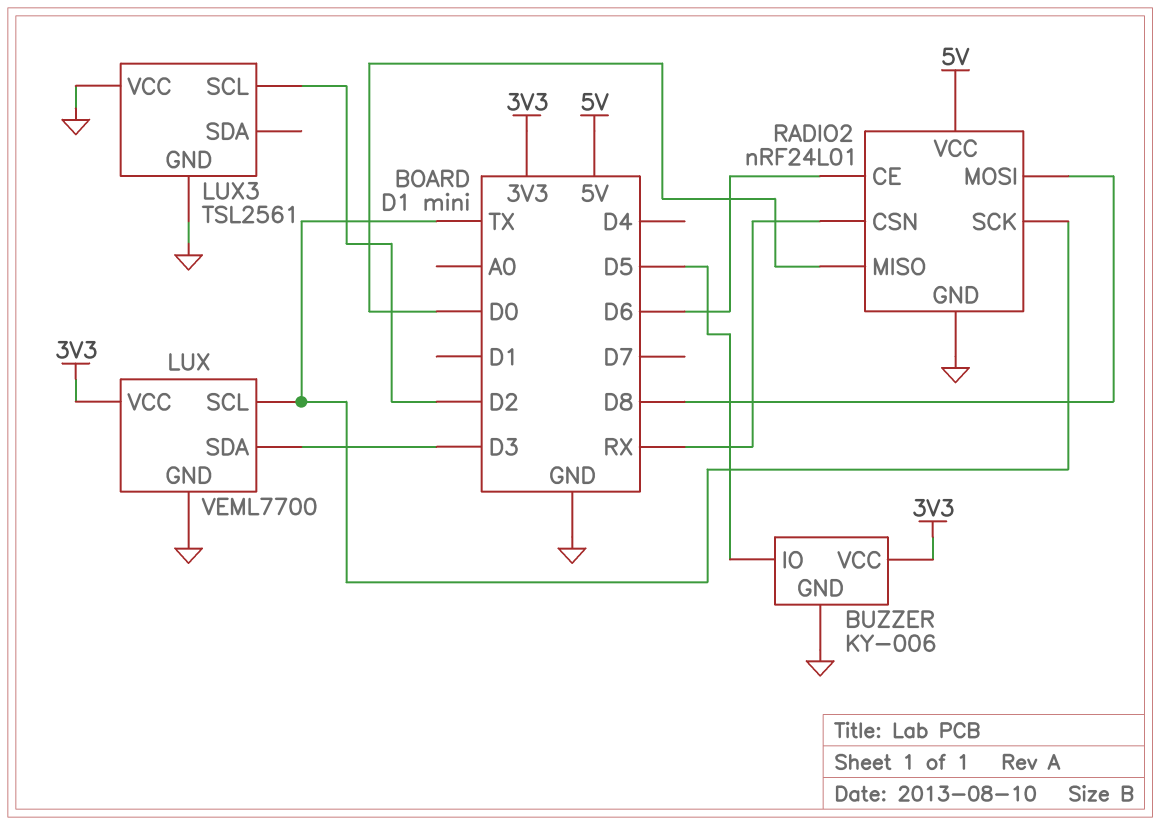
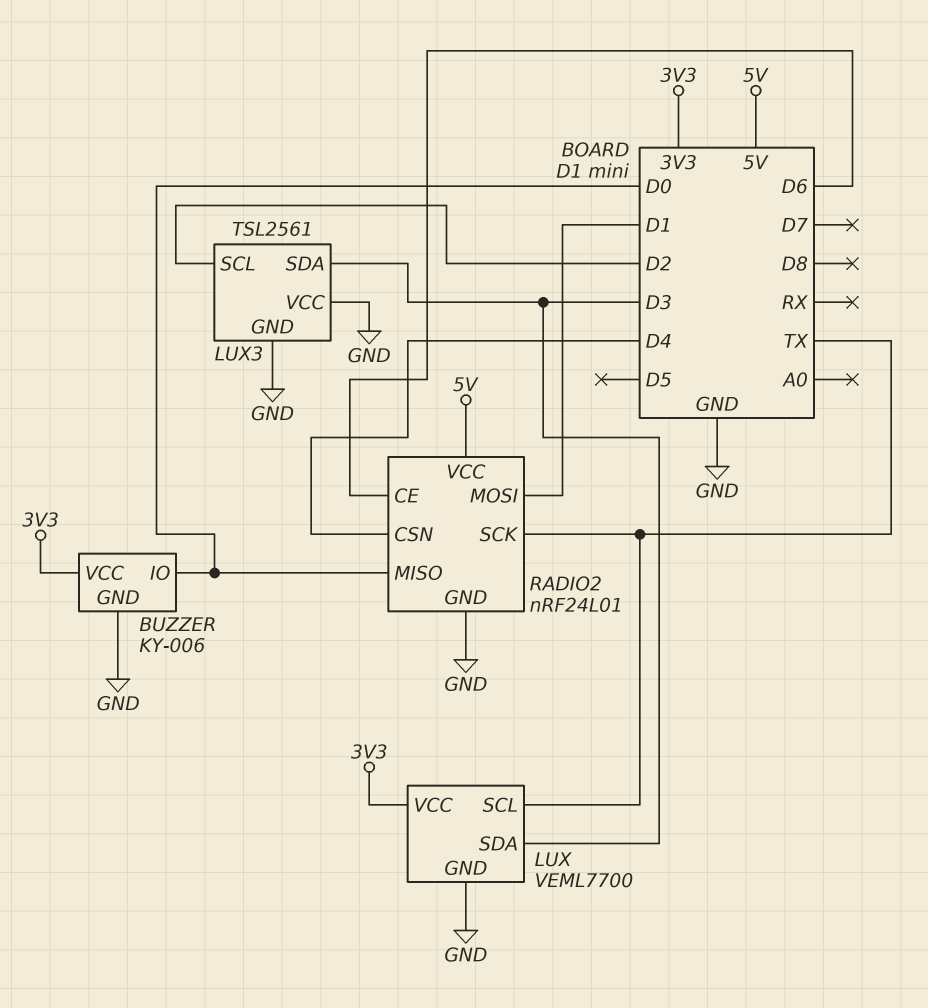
BUZZER pin IO: D5 -> D0
LUX3 pin SDA: none -> D3
RADIO2 pin CSN: RX -> D4
RADIO2 pin MOSI: D8 -> D1

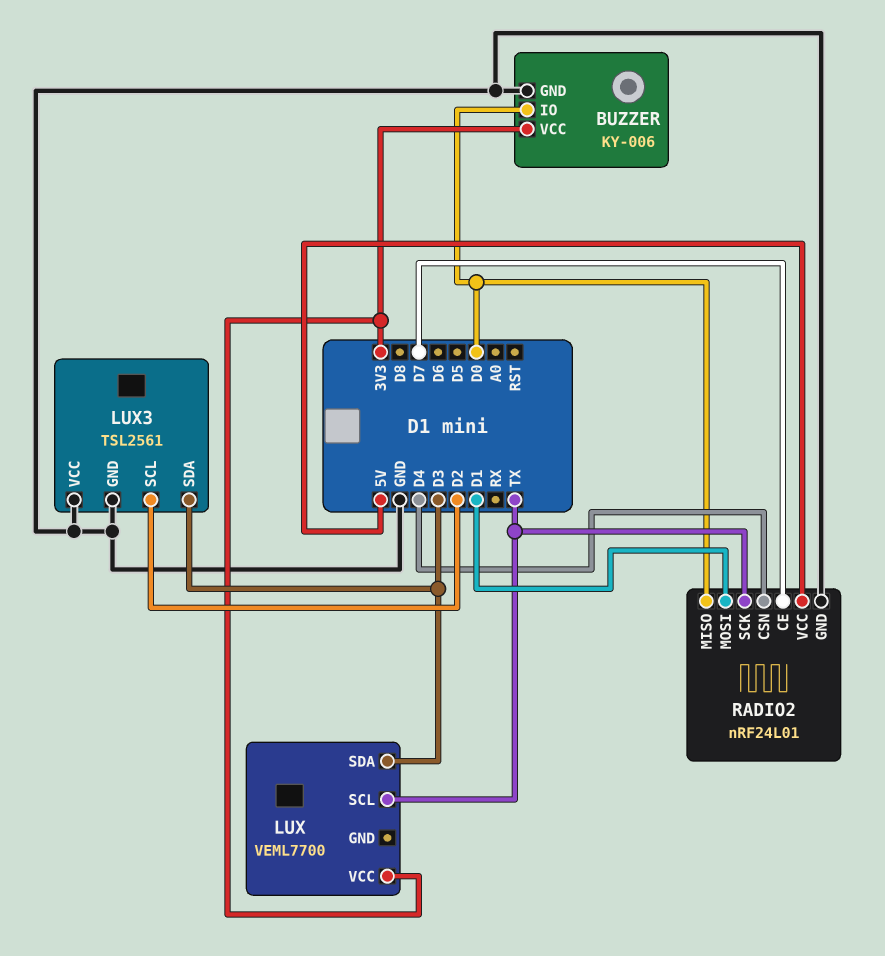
LUX pin GND: GND -> none
RADIO2 pin CE: D6 -> D7

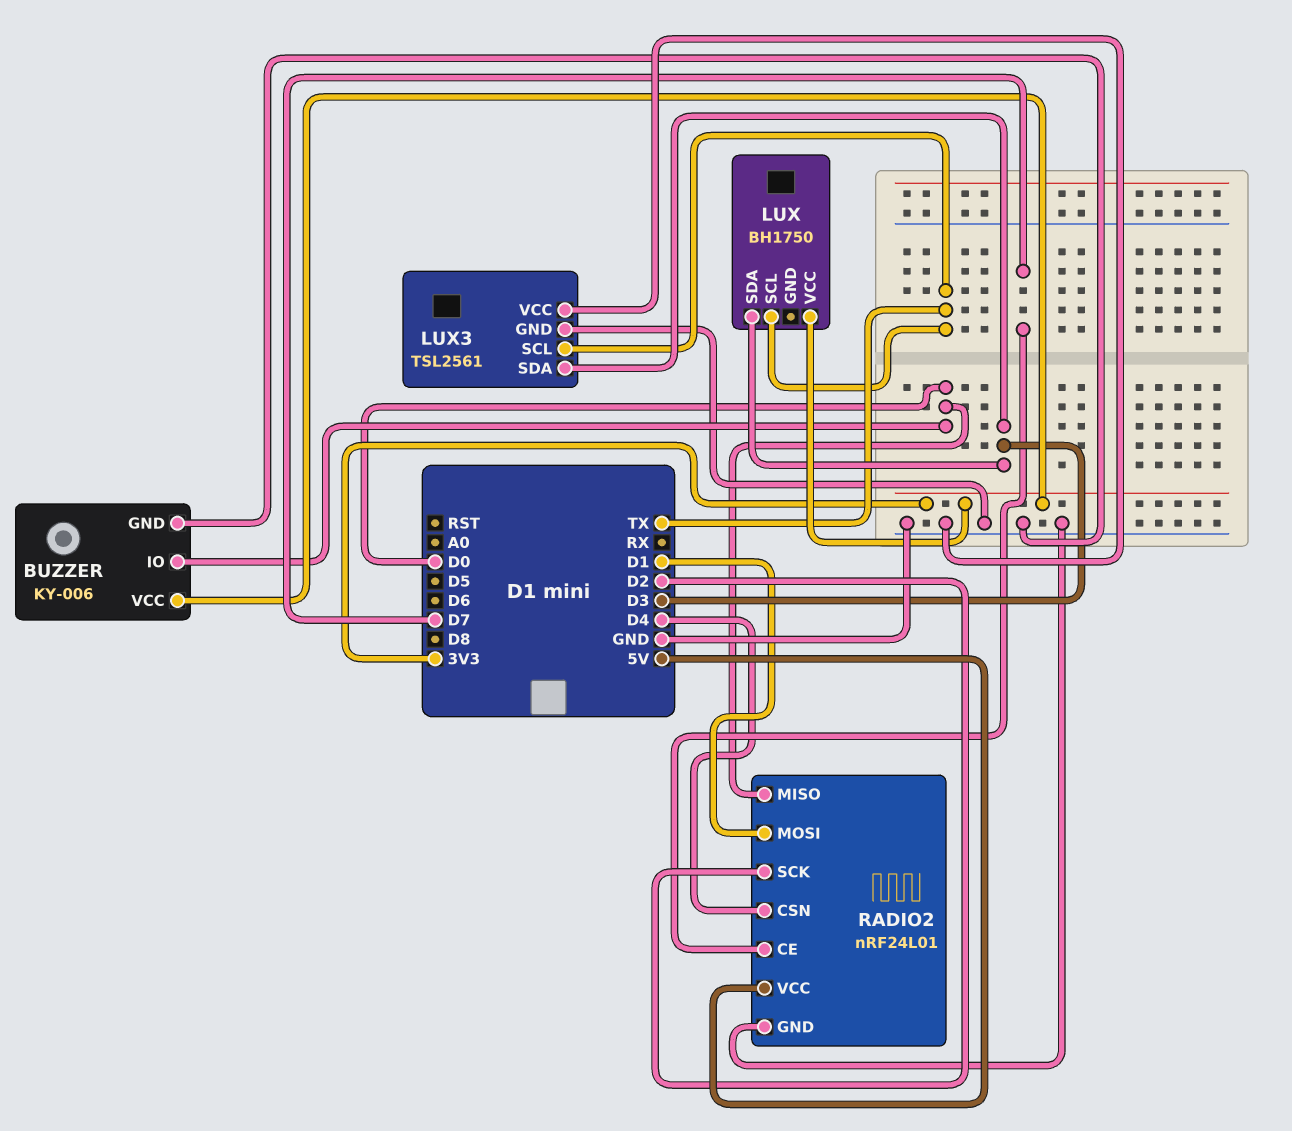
LUX: VEML7700 -> BH1750
LUX3 pin SCL: D2 -> TX
RADIO2 pin SCK: TX -> D2

